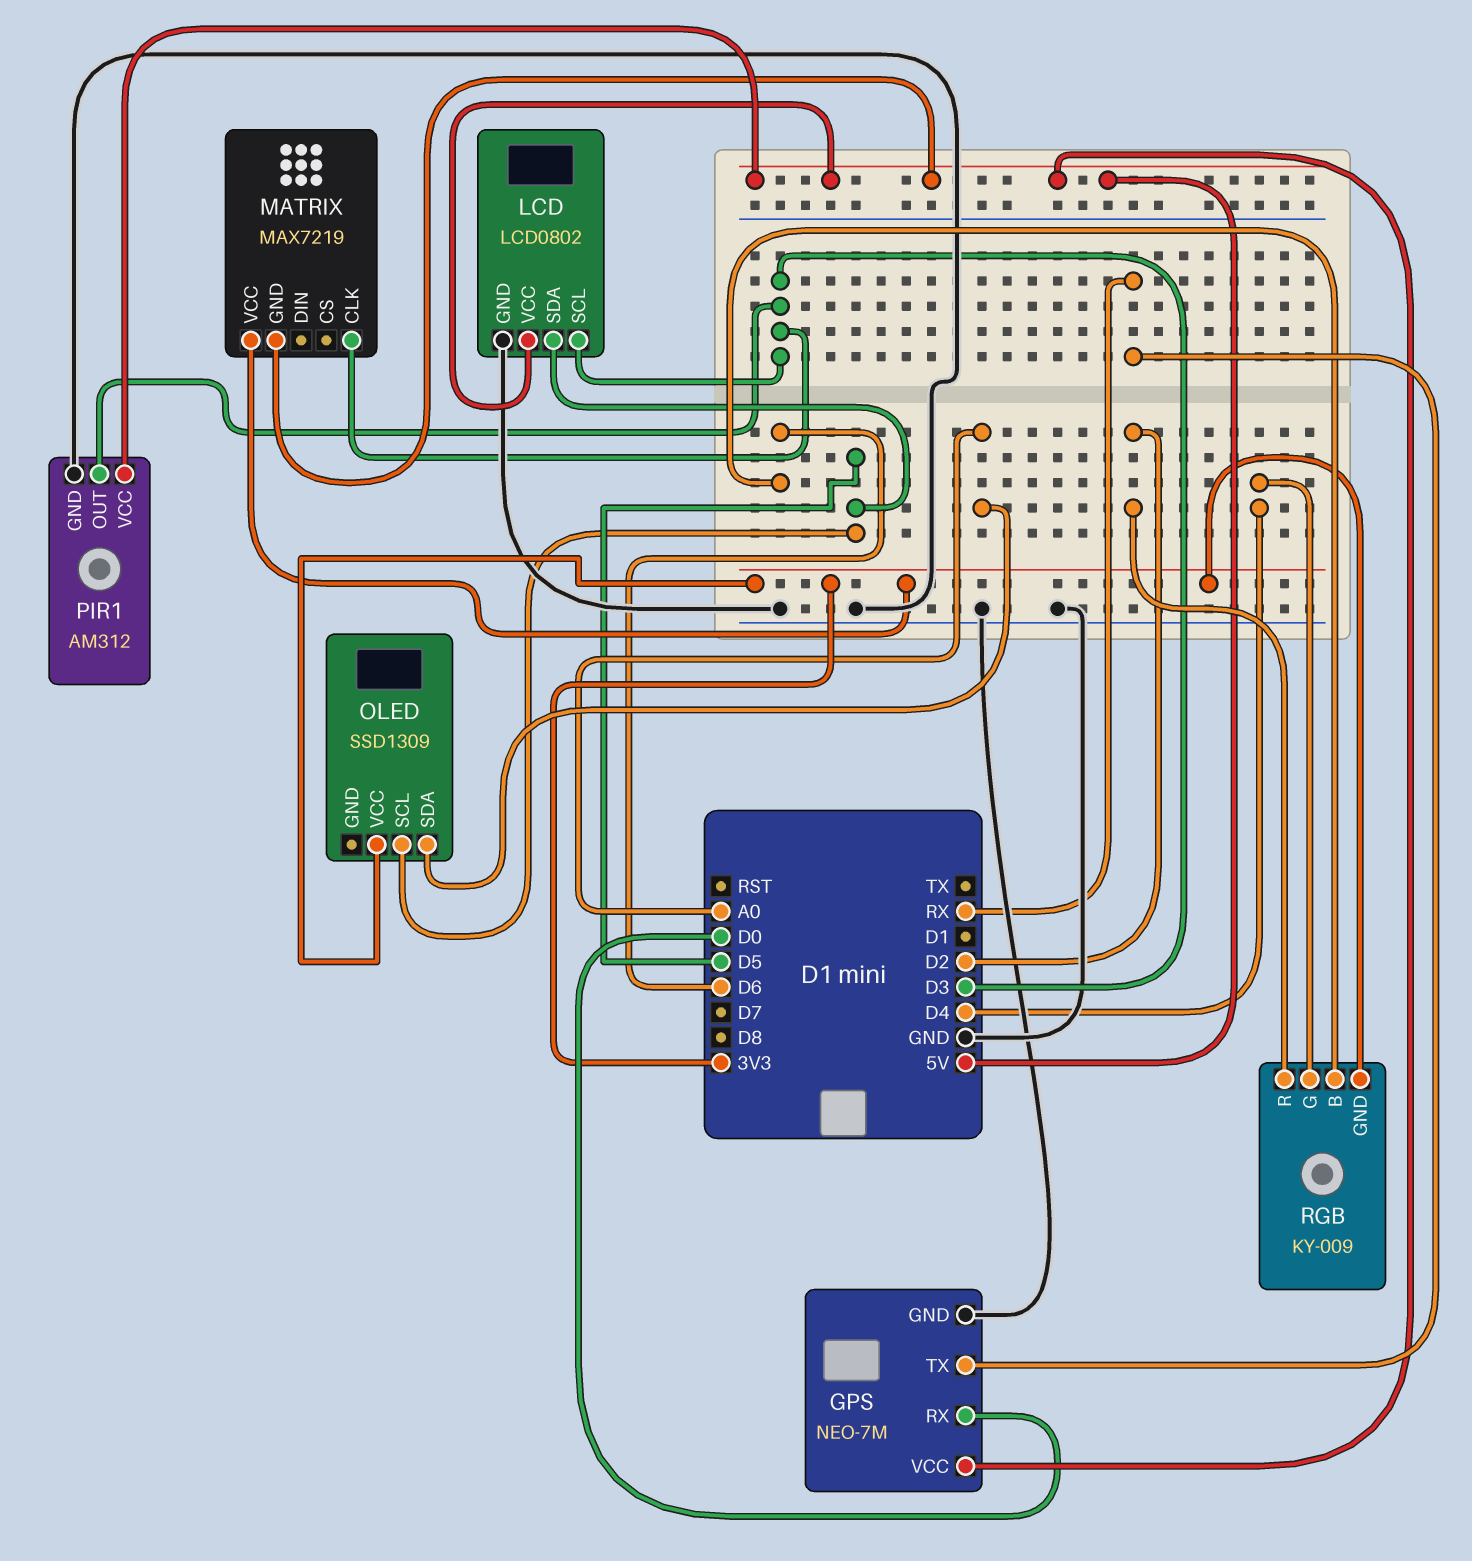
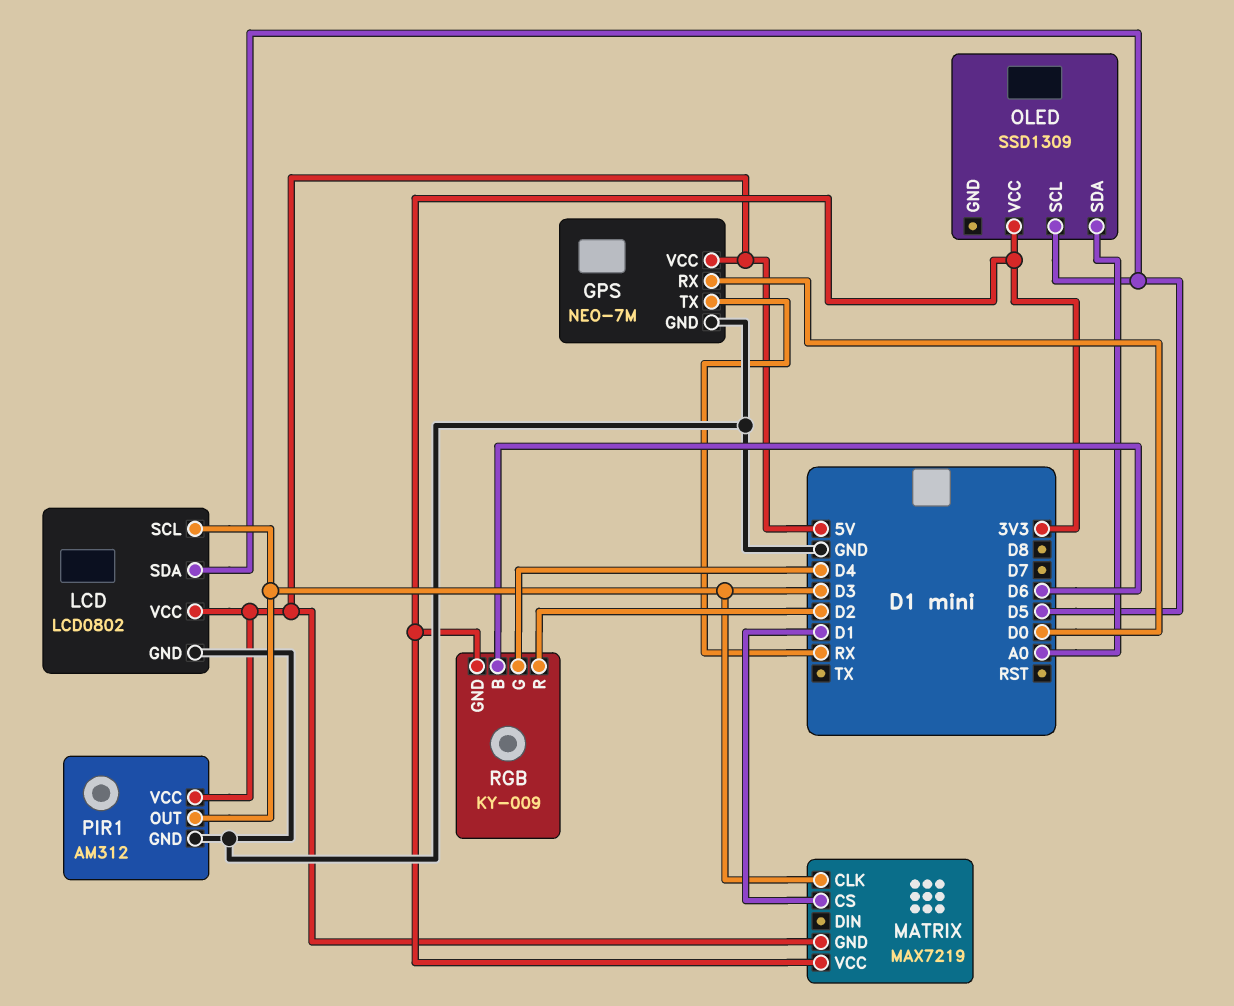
MATRIX pin CS: none -> D1

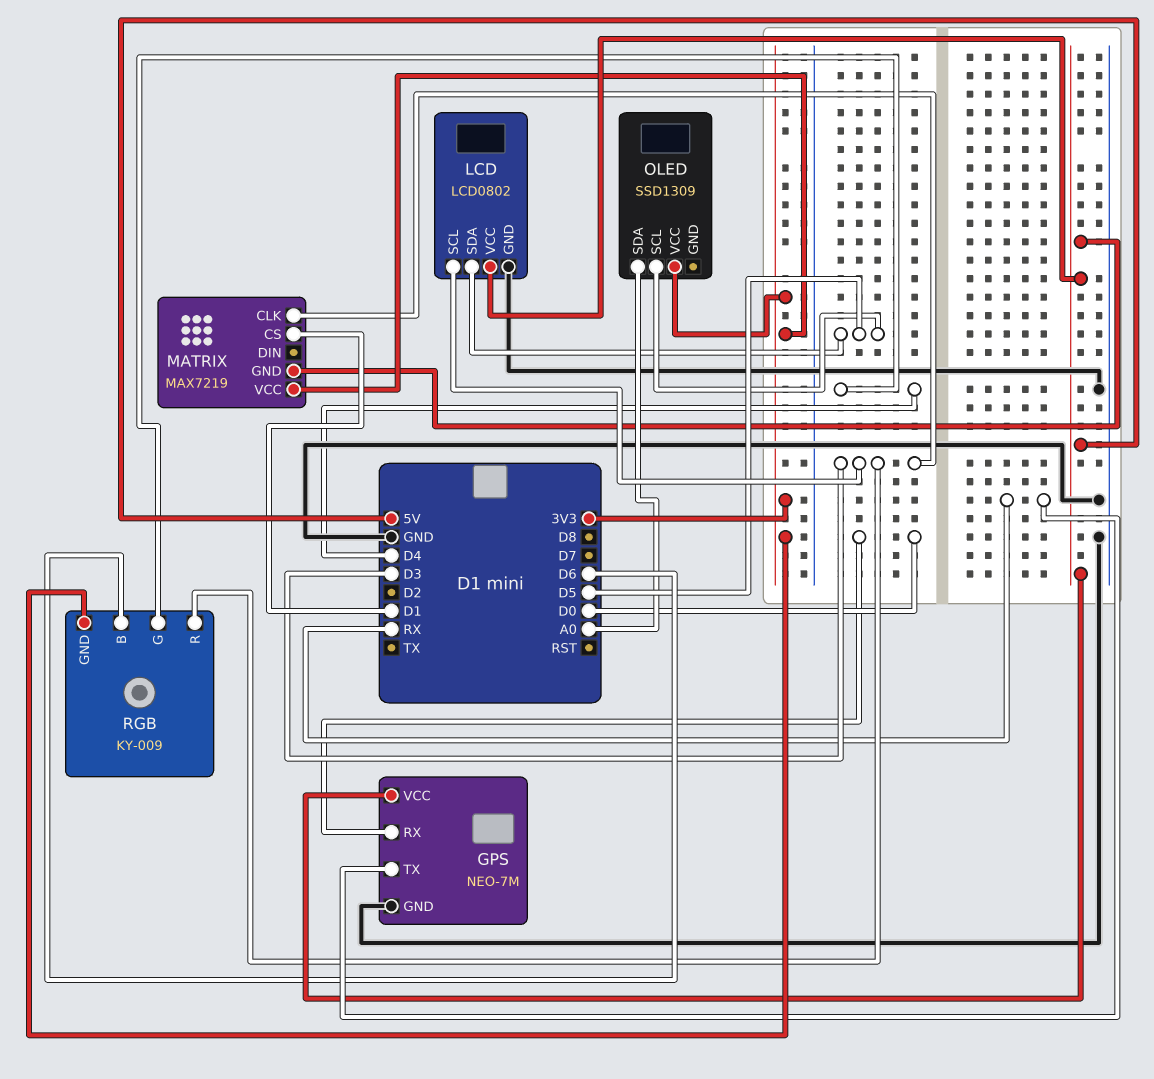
PIR1: AM312 -> none
PIR1 pin GND: GND -> none
PIR1 pin OUT: D3 -> none
PIR1 pin VCC: 5V -> none
RGB pin R: D2 -> D3

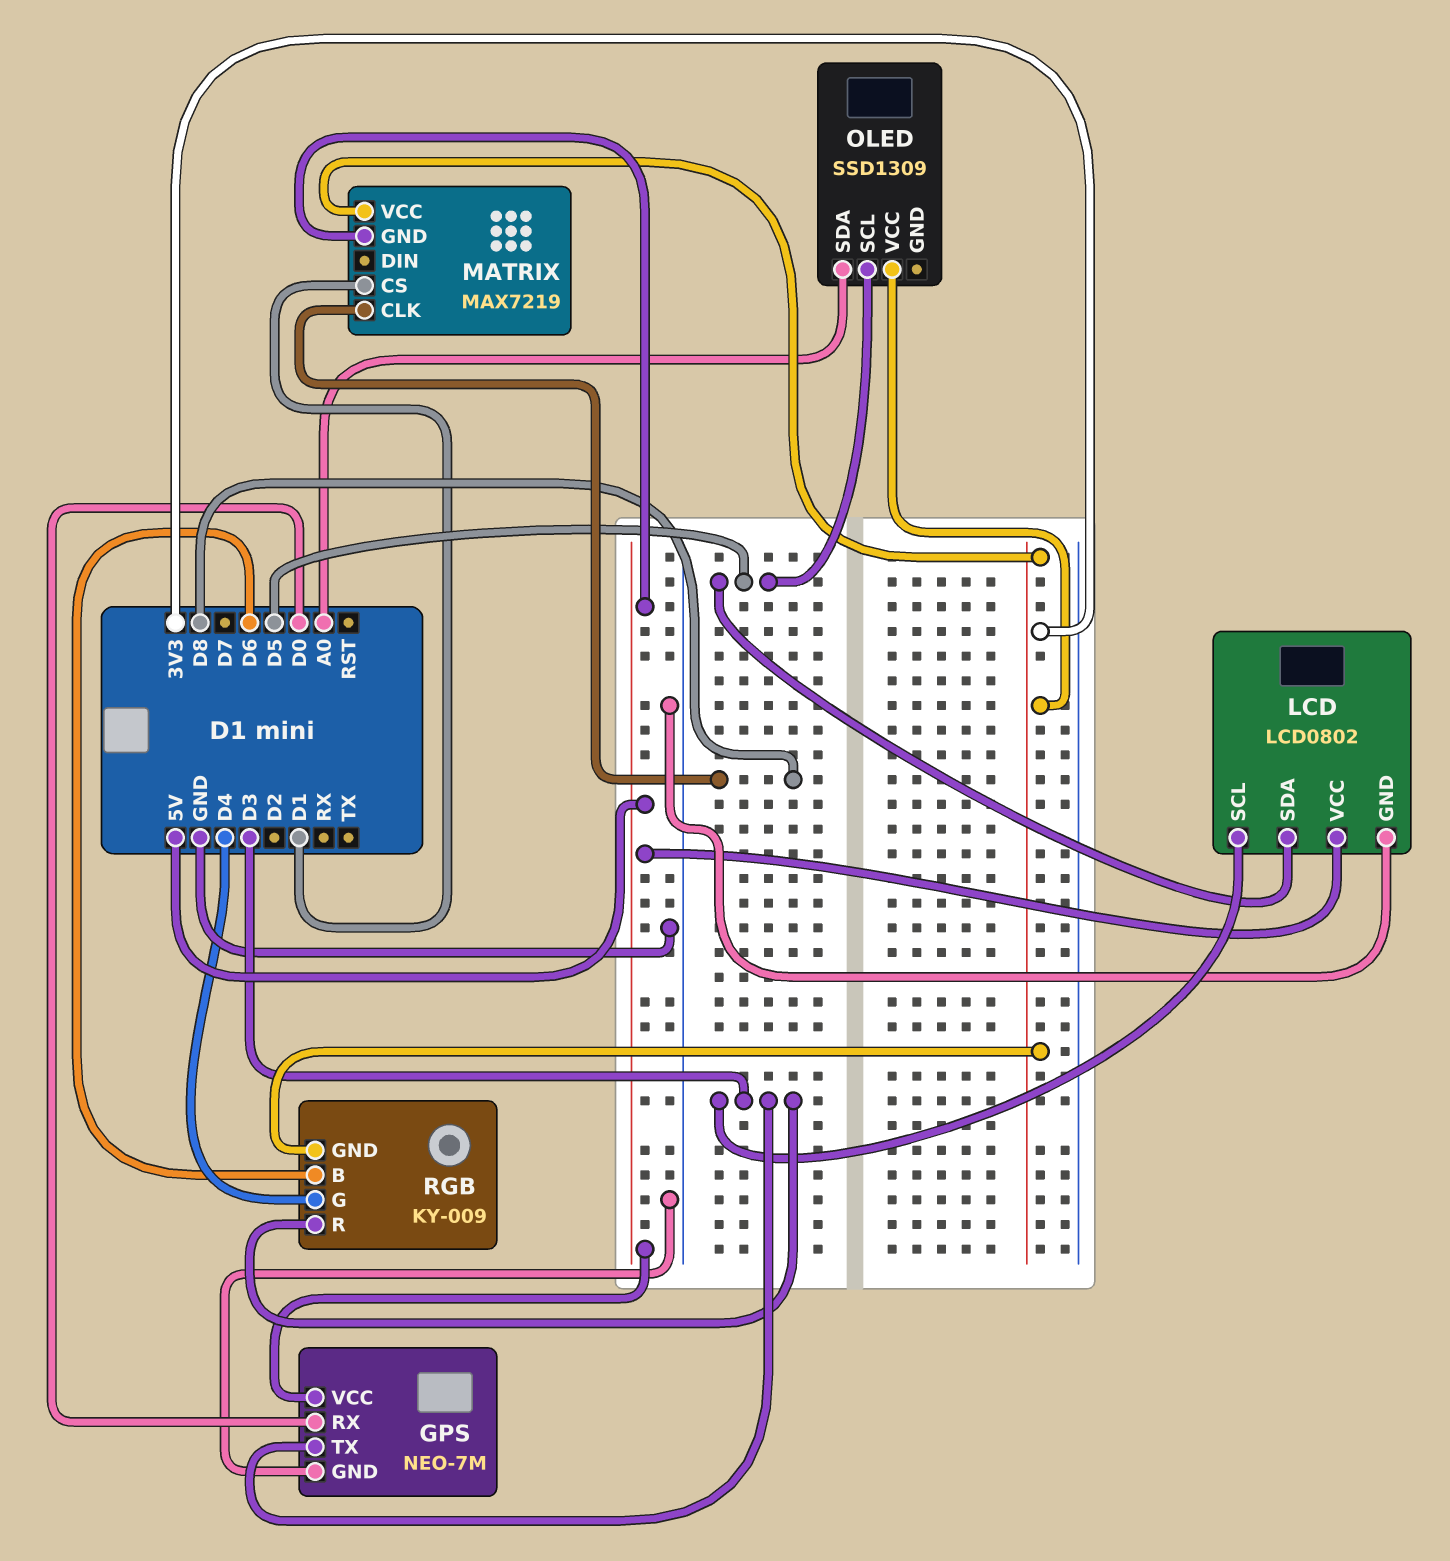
GPS pin TX: RX -> D3
MATRIX pin CLK: D3 -> D8

